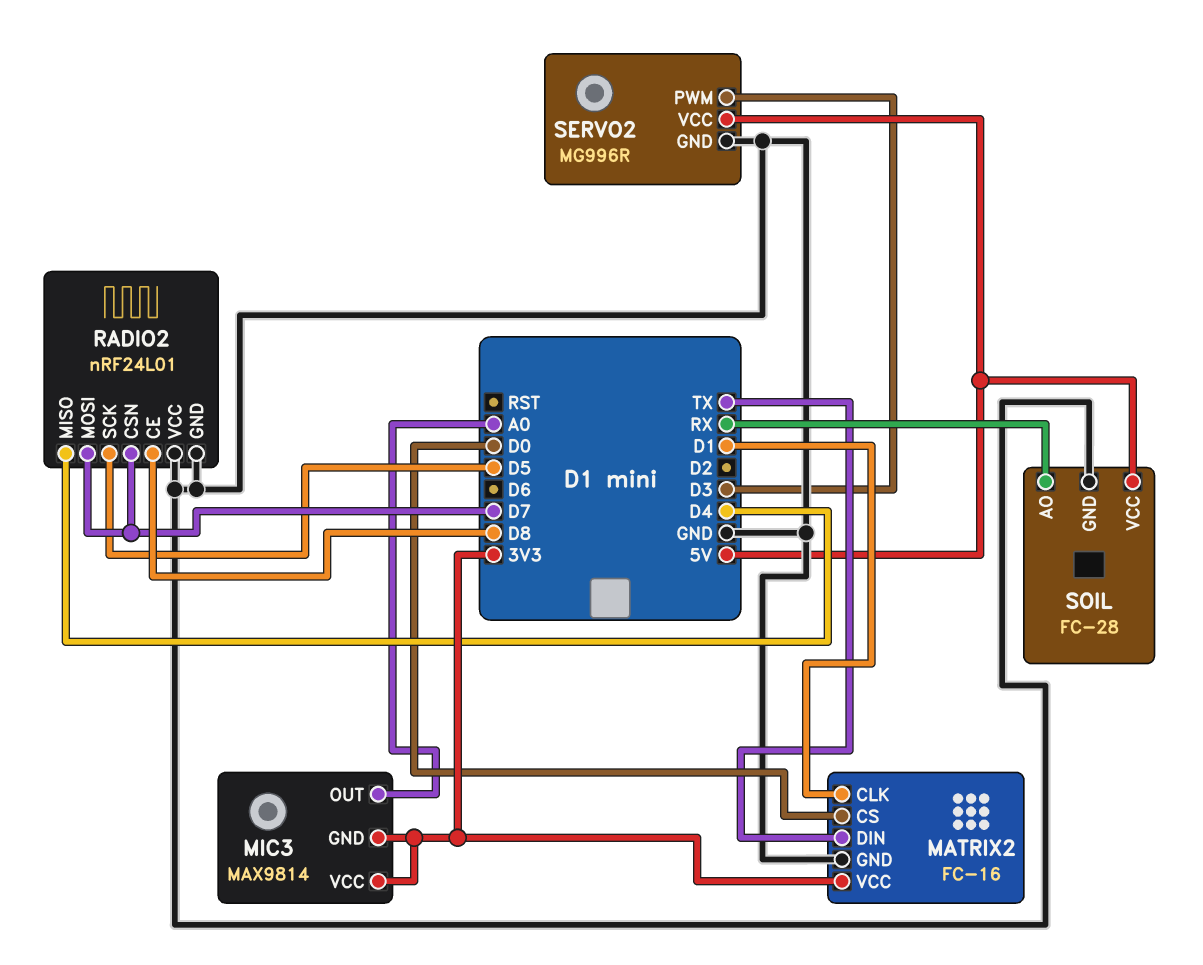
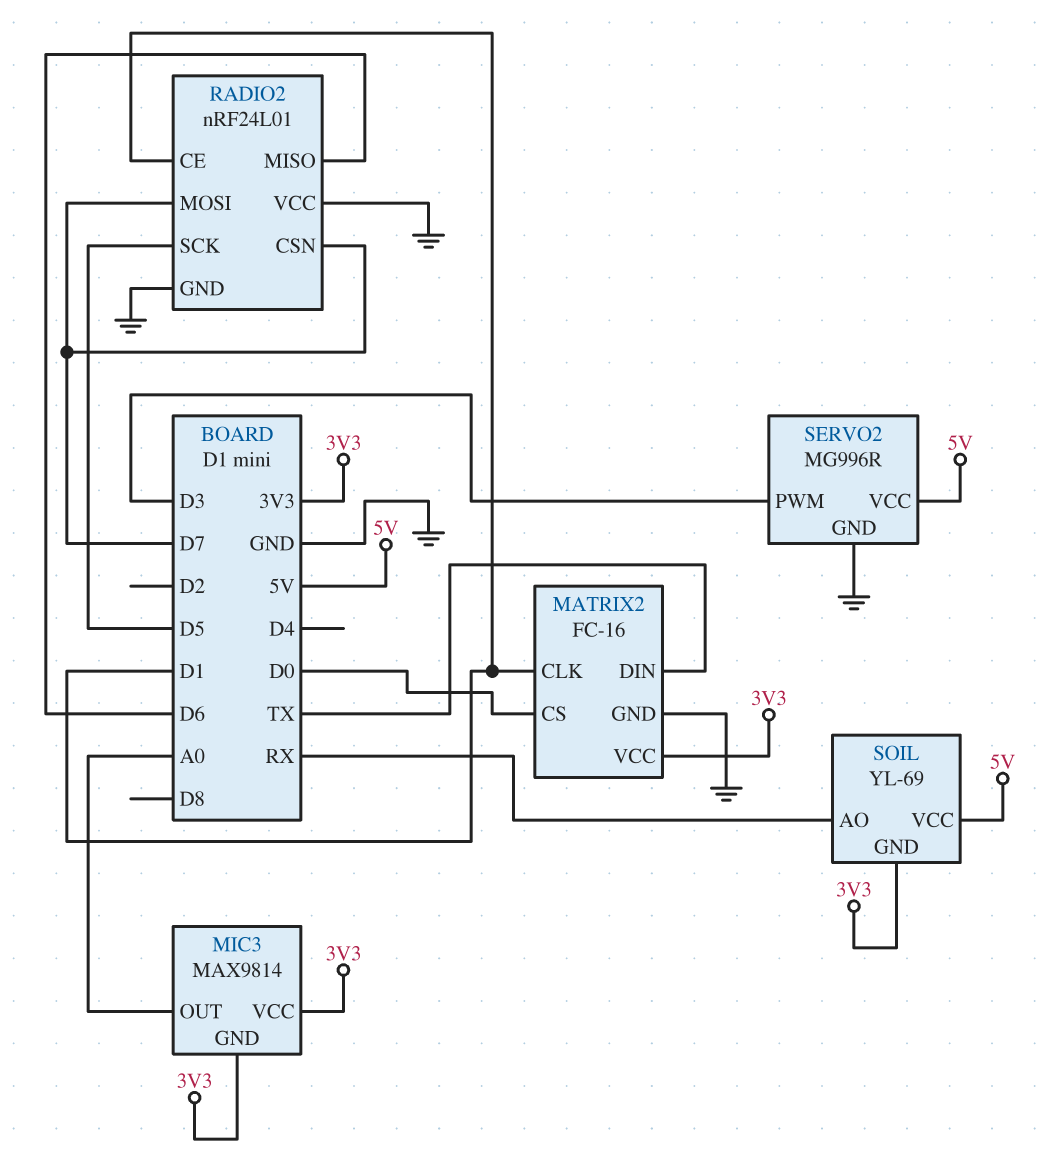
RADIO2 pin CE: D8 -> D1
RADIO2 pin MISO: D4 -> D6
SOIL: FC-28 -> YL-69
SOIL pin GND: GND -> 3V3

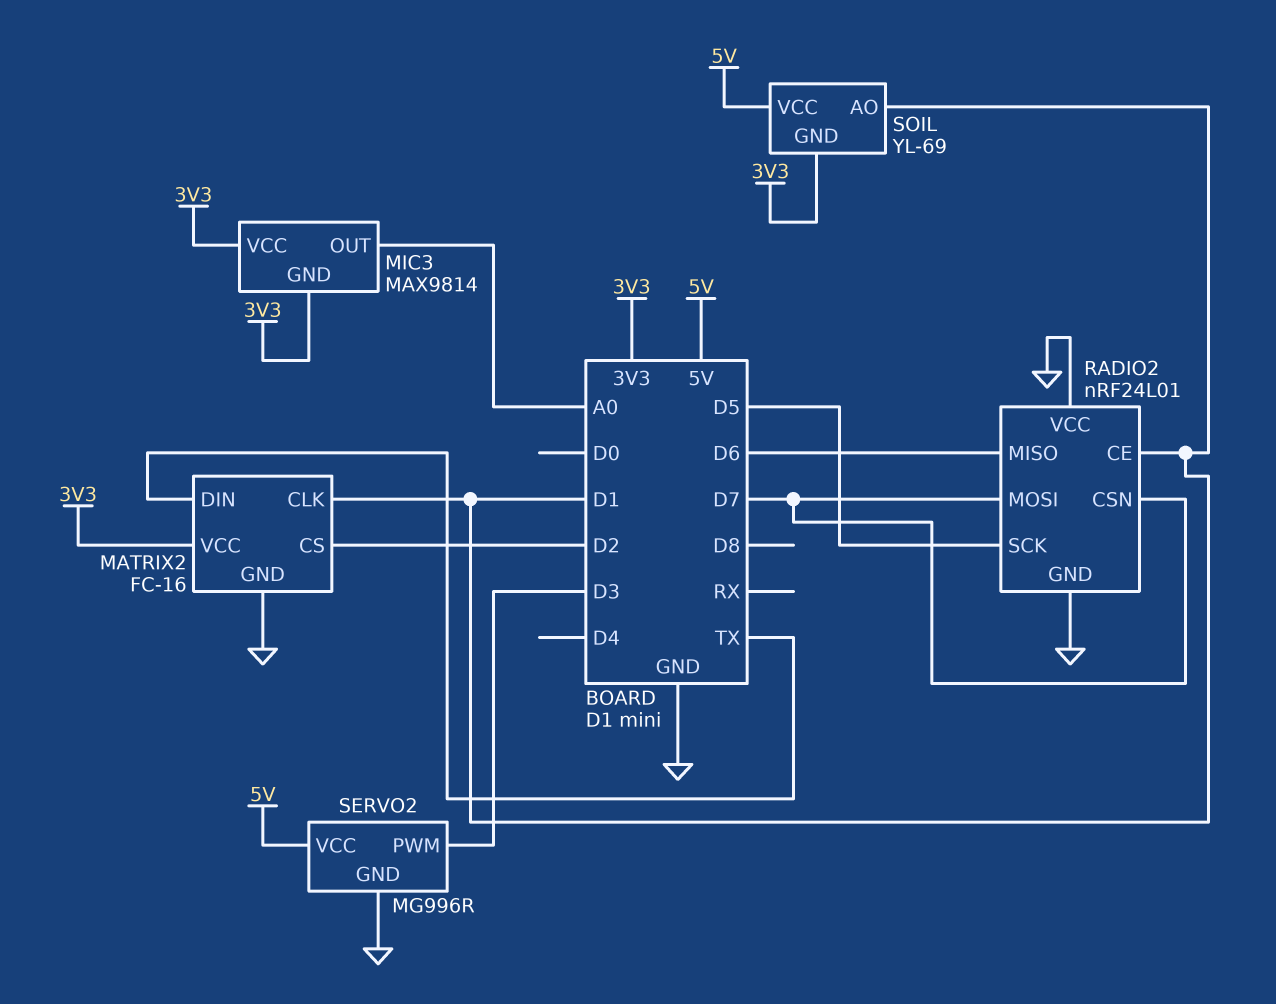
MATRIX2 pin CS: D0 -> D2
SOIL pin AO: RX -> D1

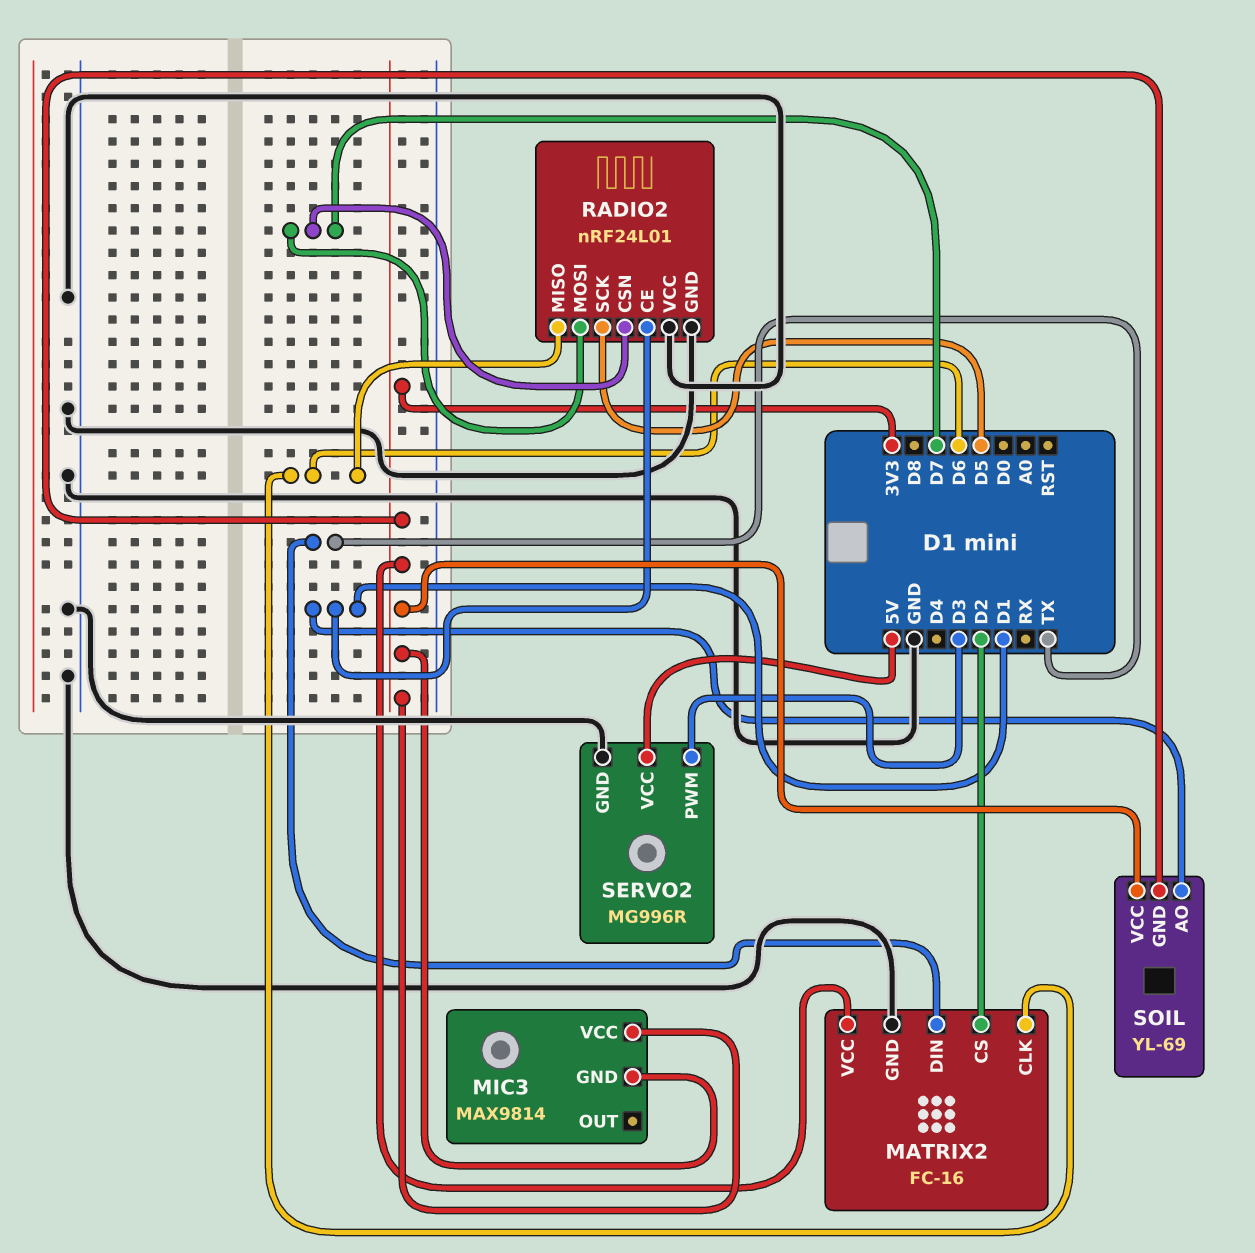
MATRIX2 pin CLK: D1 -> D6
MIC3 pin OUT: A0 -> none
SOIL pin VCC: 5V -> 3V3

